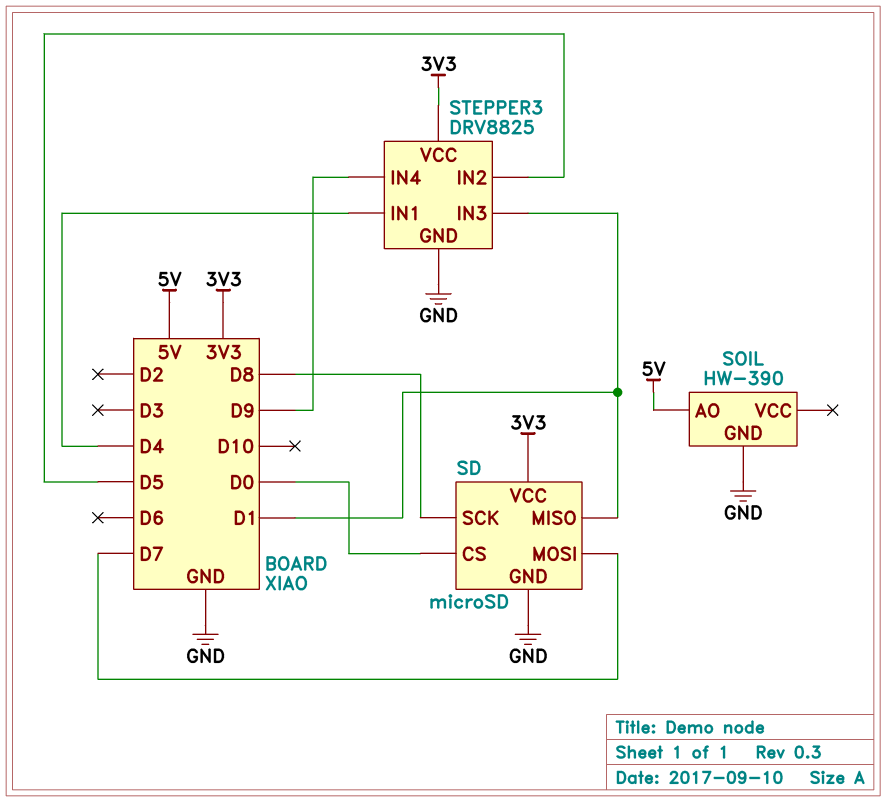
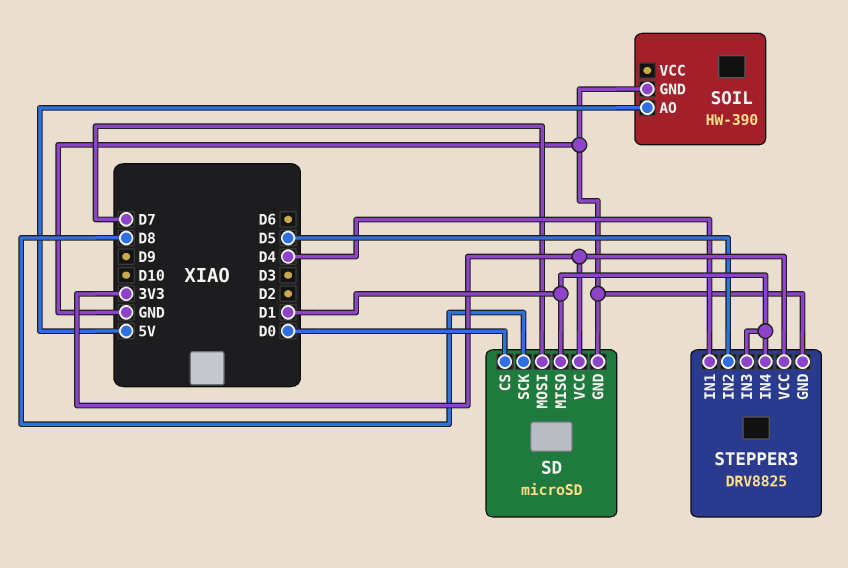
STEPPER3 pin IN4: D9 -> D1

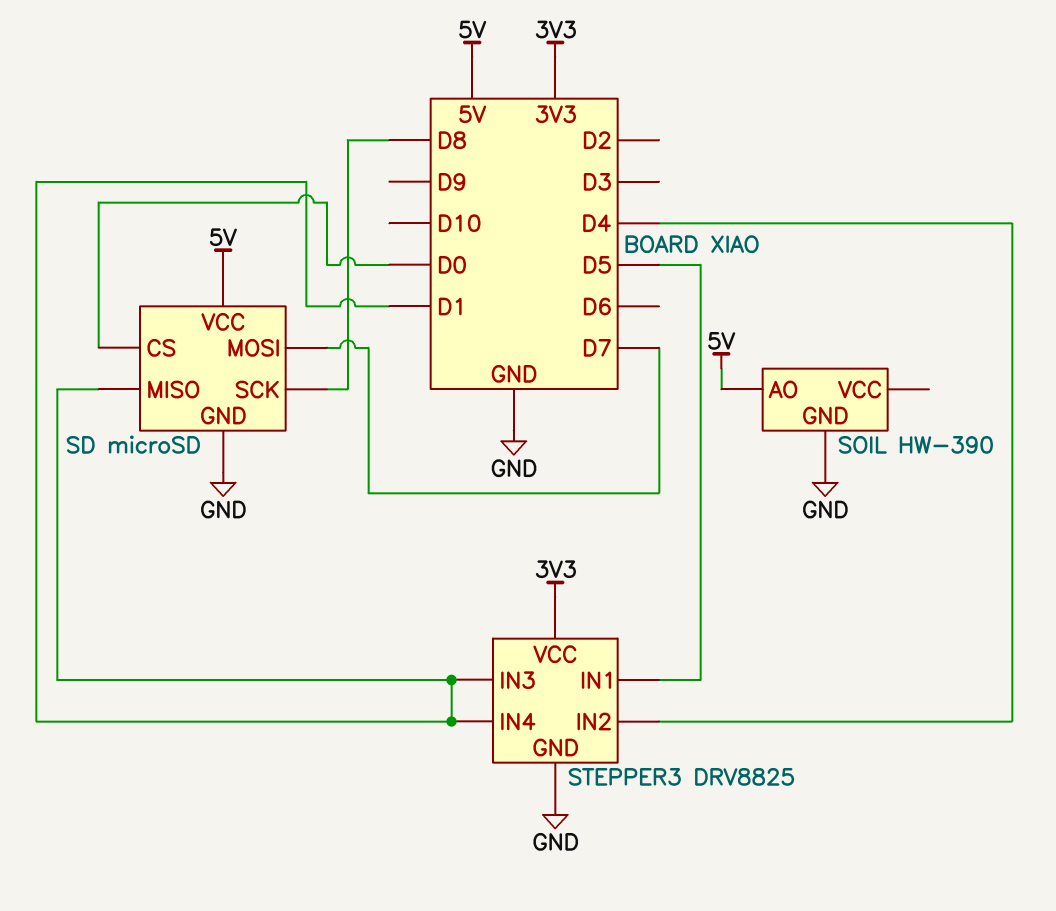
SD pin VCC: 3V3 -> 5V
STEPPER3 pin IN1: D4 -> D5
STEPPER3 pin IN2: D5 -> D4

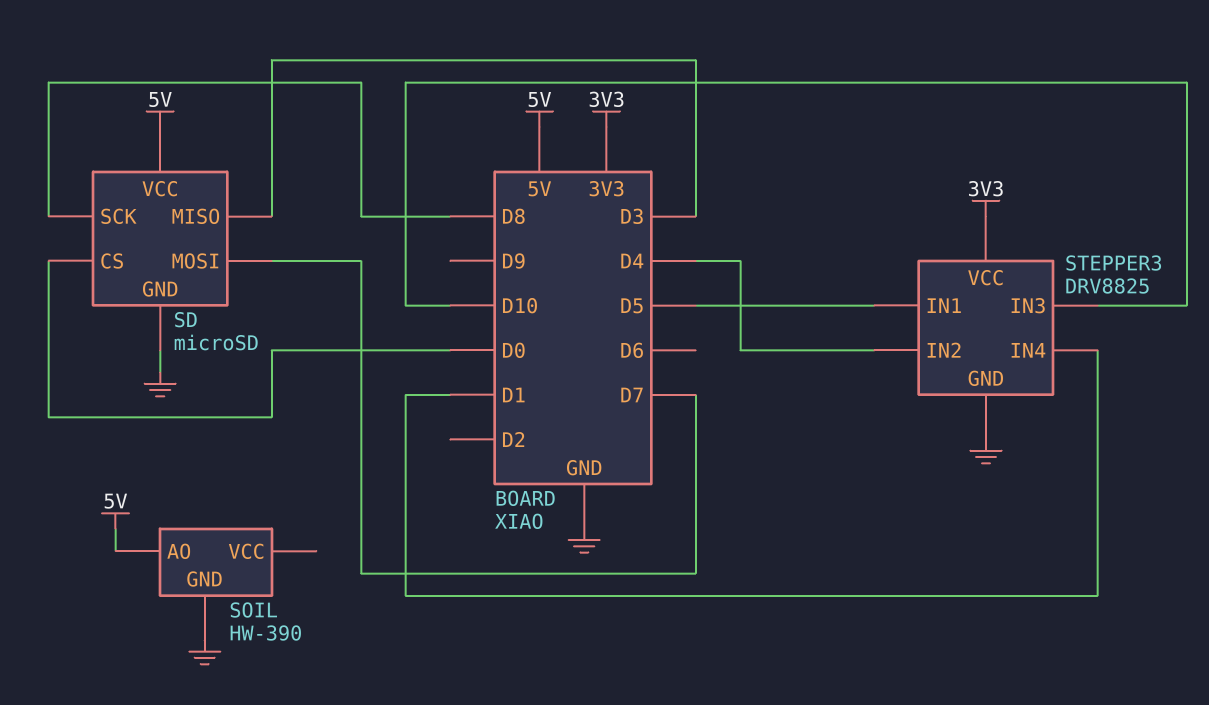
SD pin MISO: D1 -> D3
STEPPER3 pin IN3: D1 -> D10

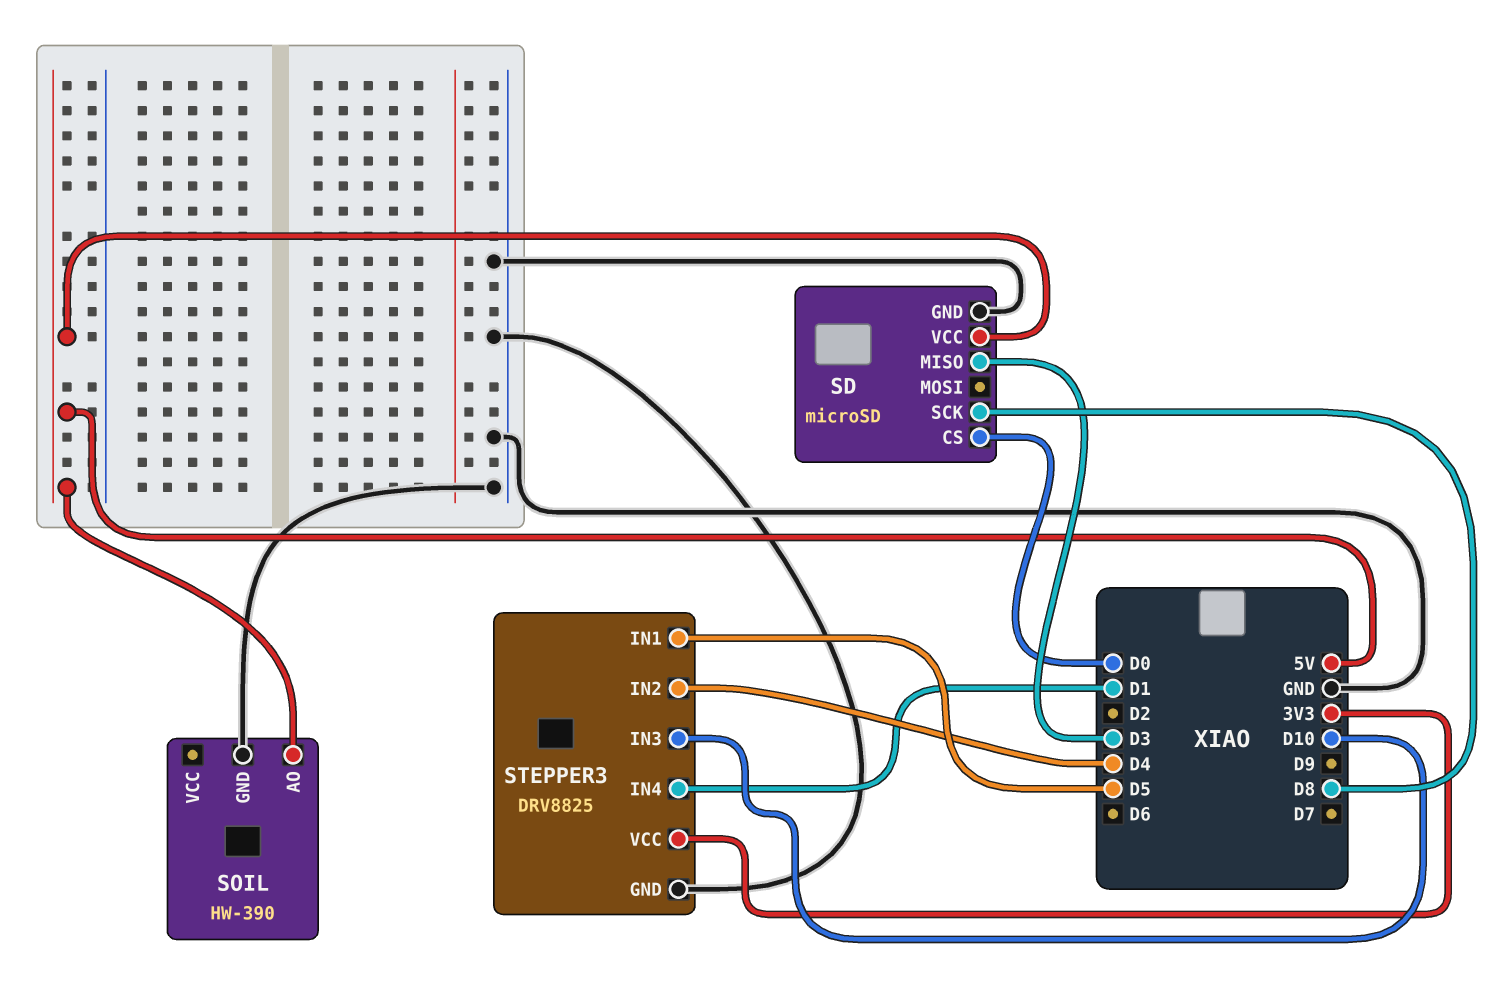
SD pin MOSI: D7 -> none

